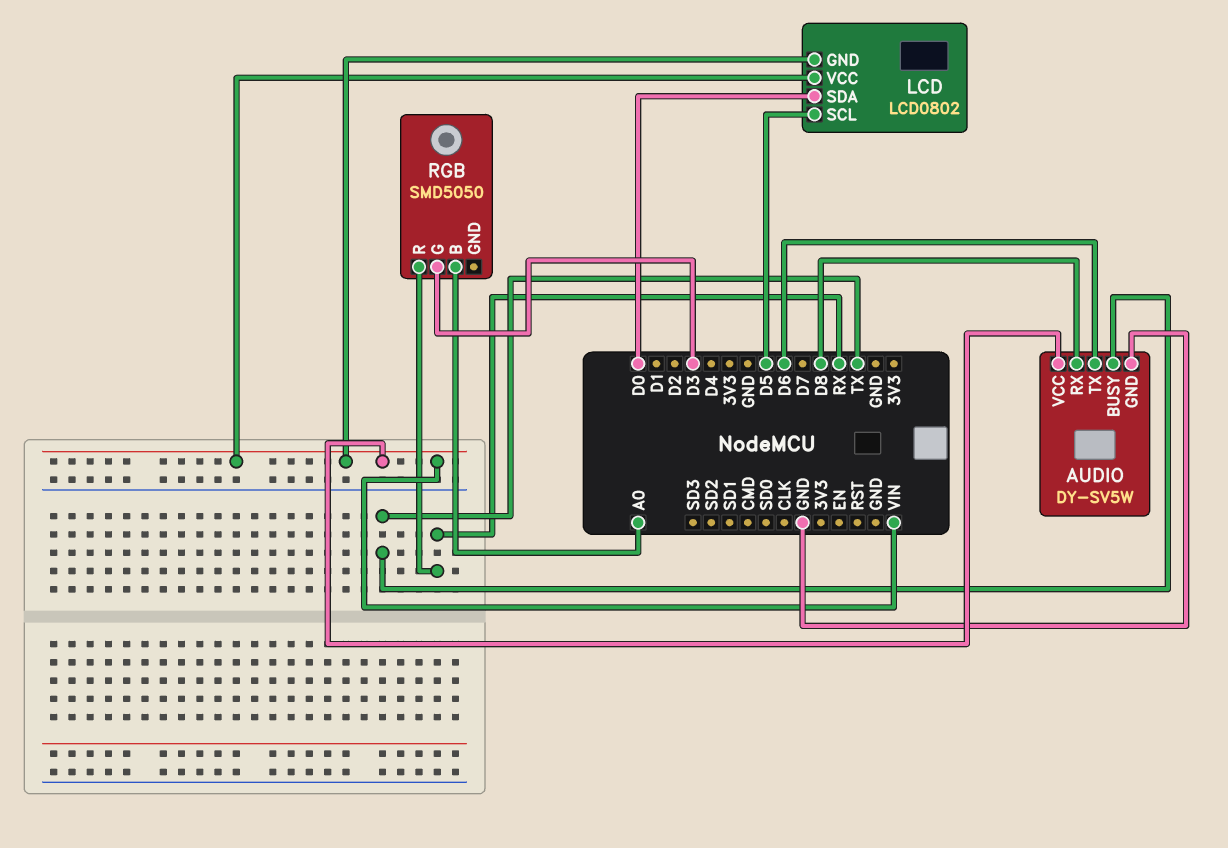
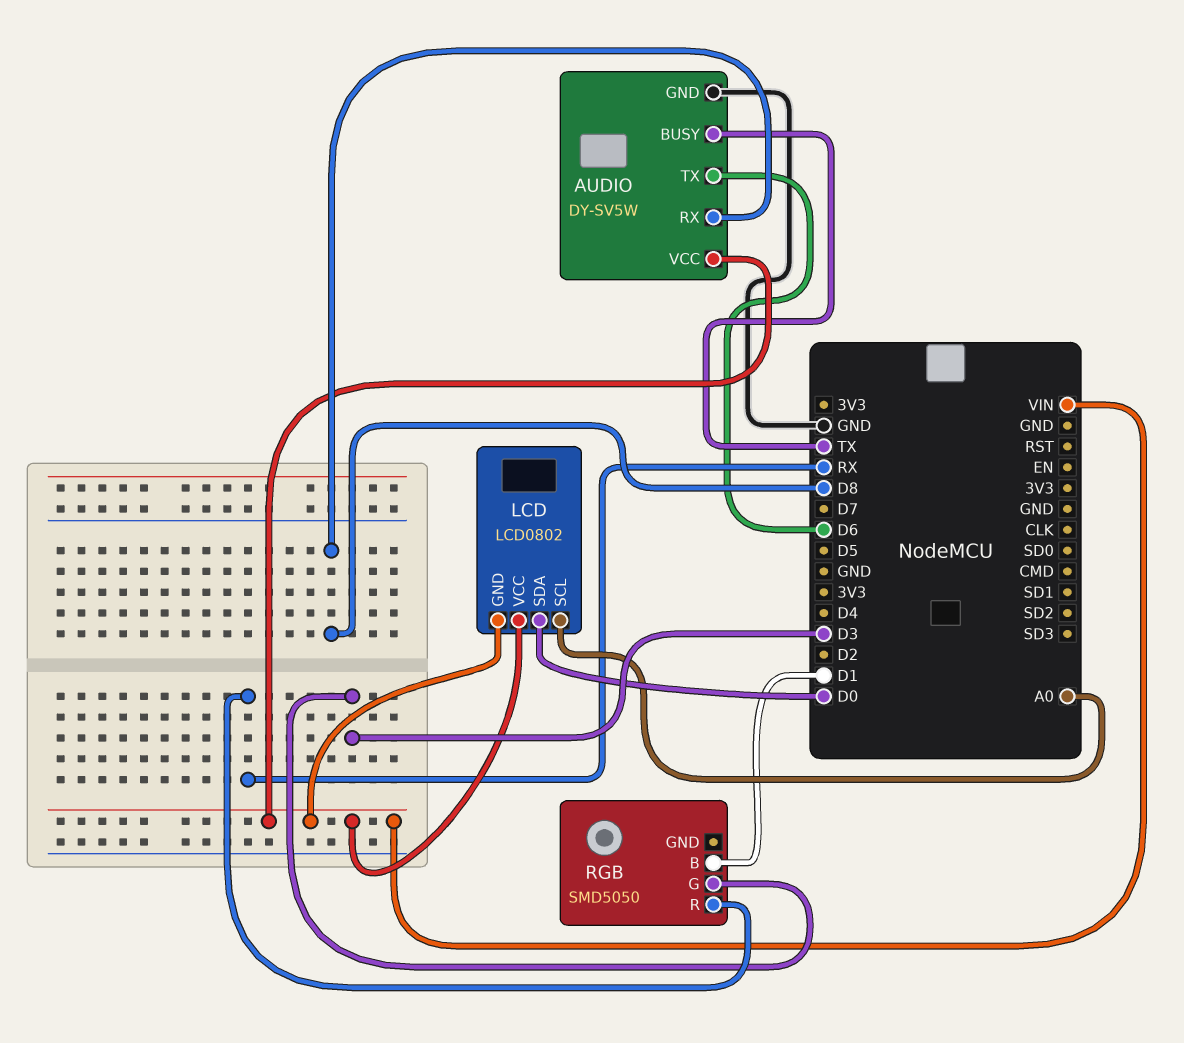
LCD pin SCL: D5 -> A0
RGB pin B: A0 -> D1

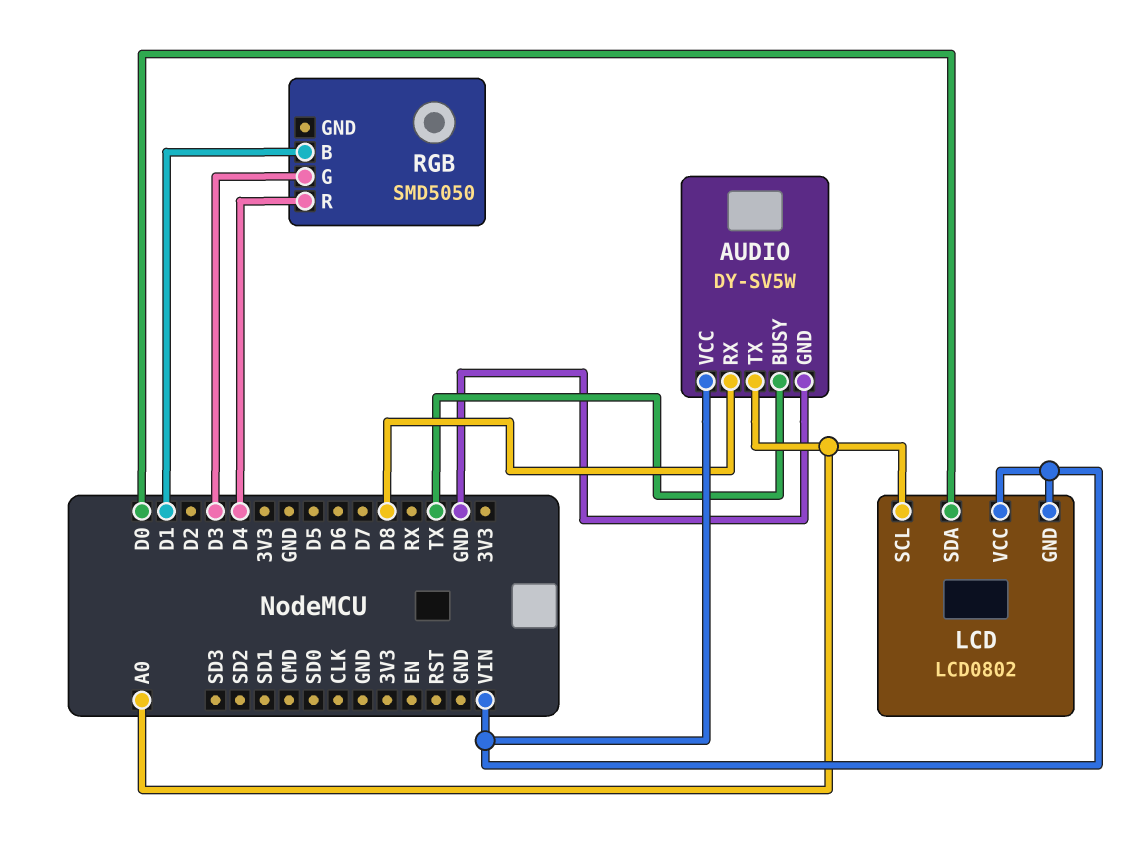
AUDIO pin TX: D6 -> A0
RGB pin R: RX -> D4

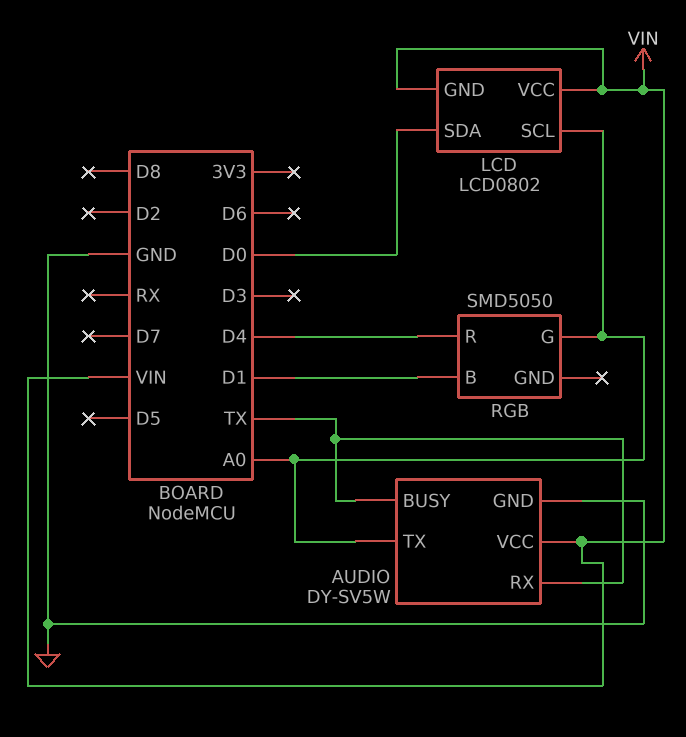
AUDIO pin RX: D8 -> TX
RGB pin G: D3 -> A0

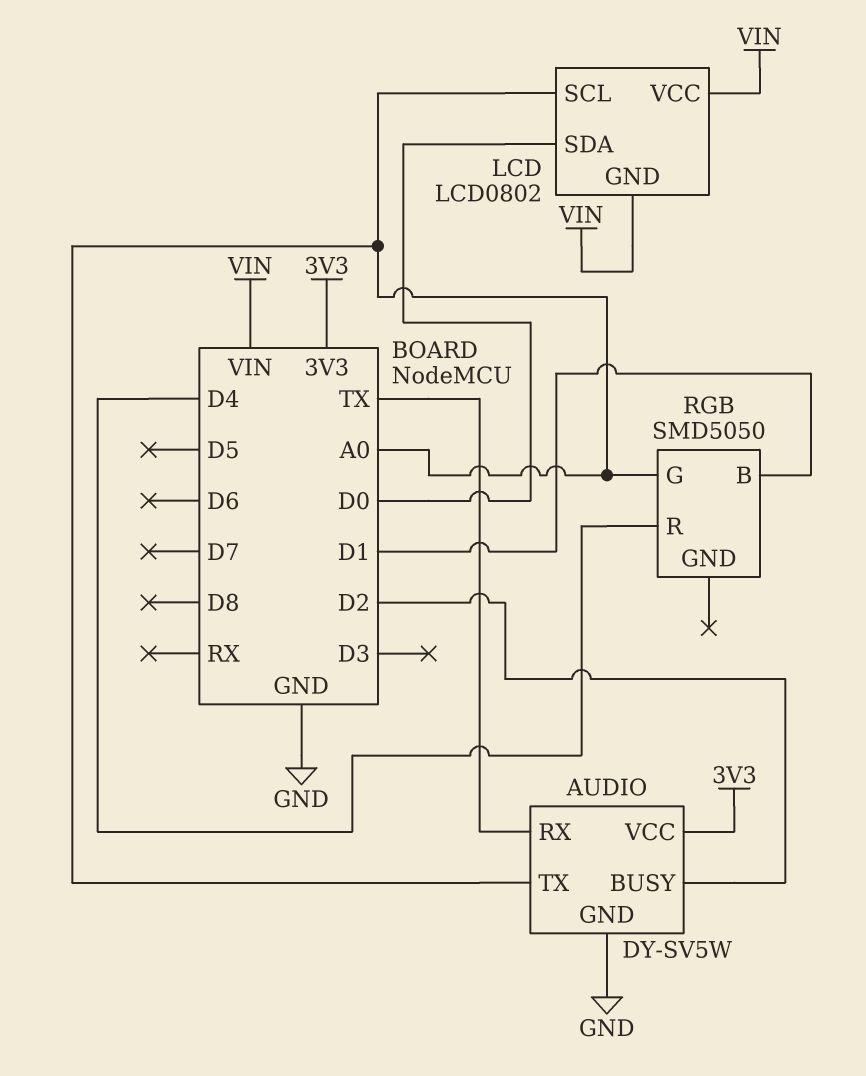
AUDIO pin BUSY: TX -> D2
AUDIO pin VCC: VIN -> 3V3

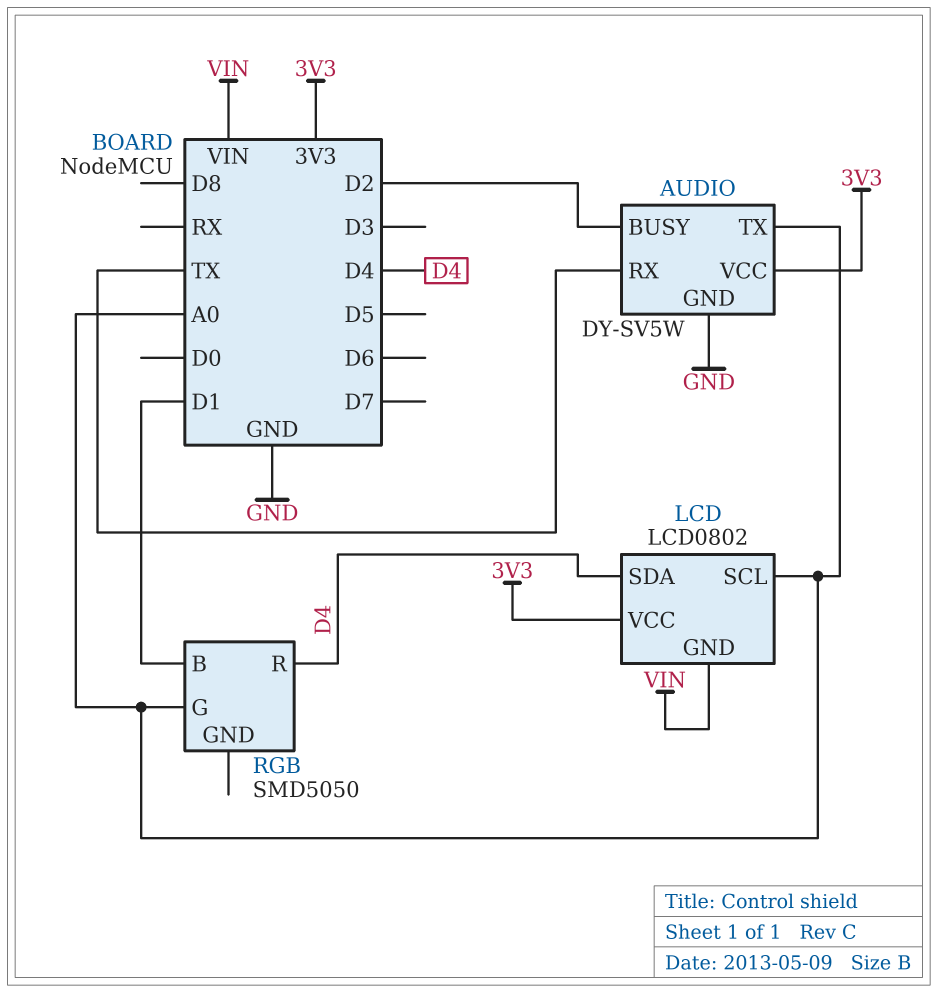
LCD pin SDA: D0 -> D4
LCD pin VCC: VIN -> 3V3

